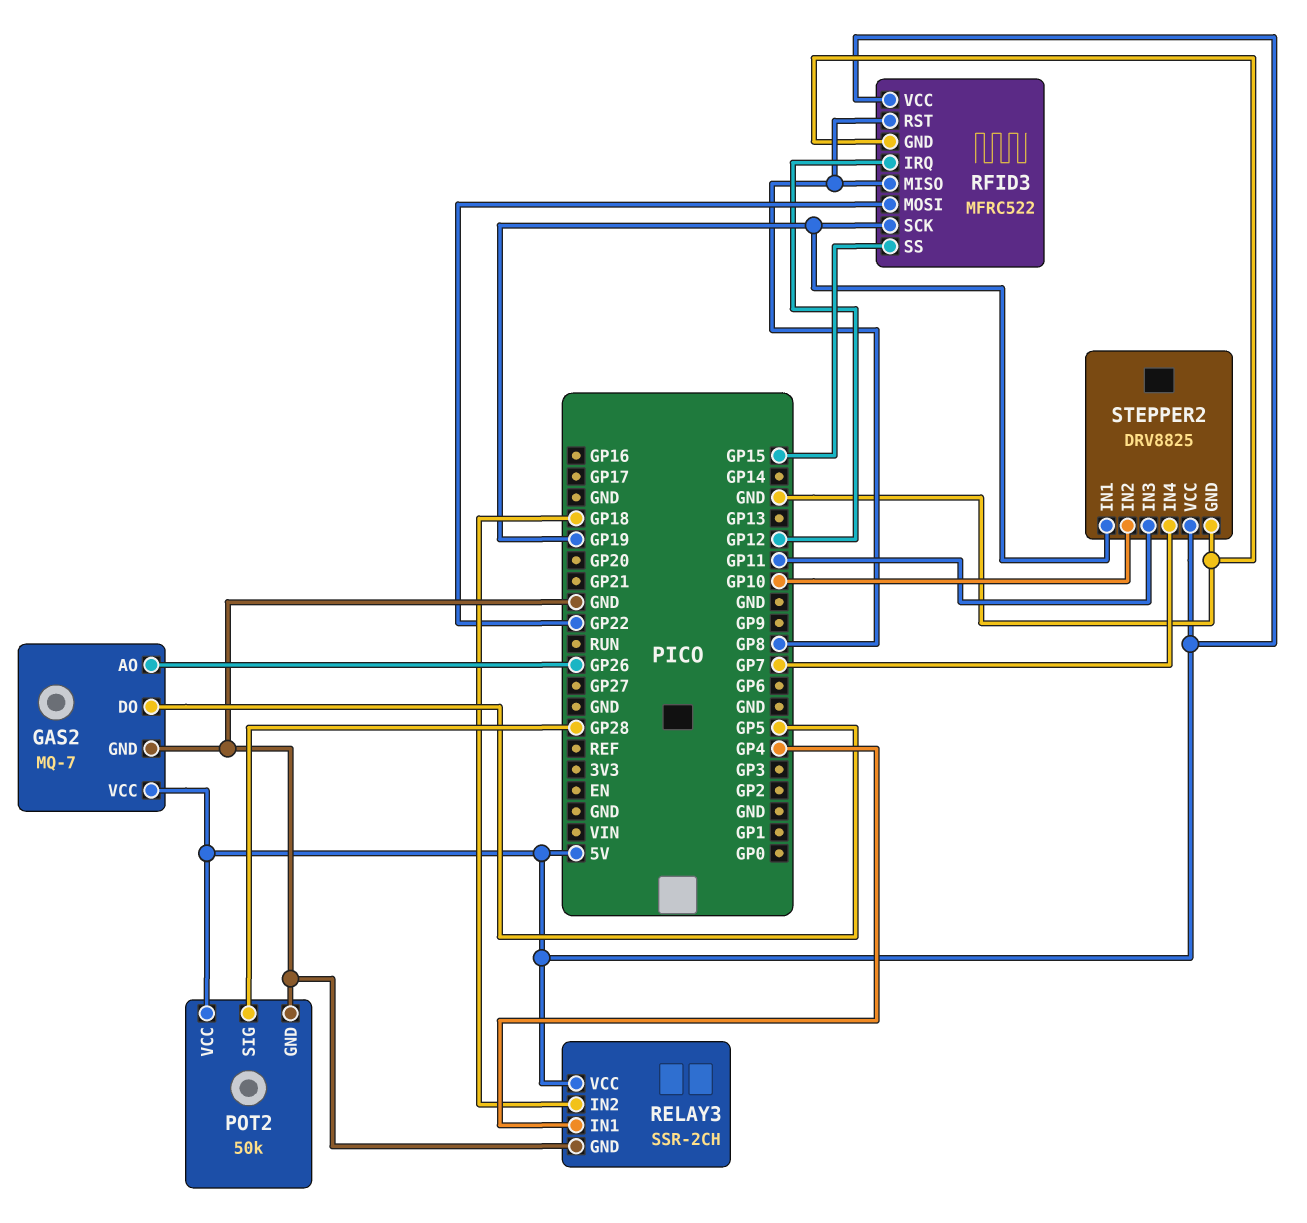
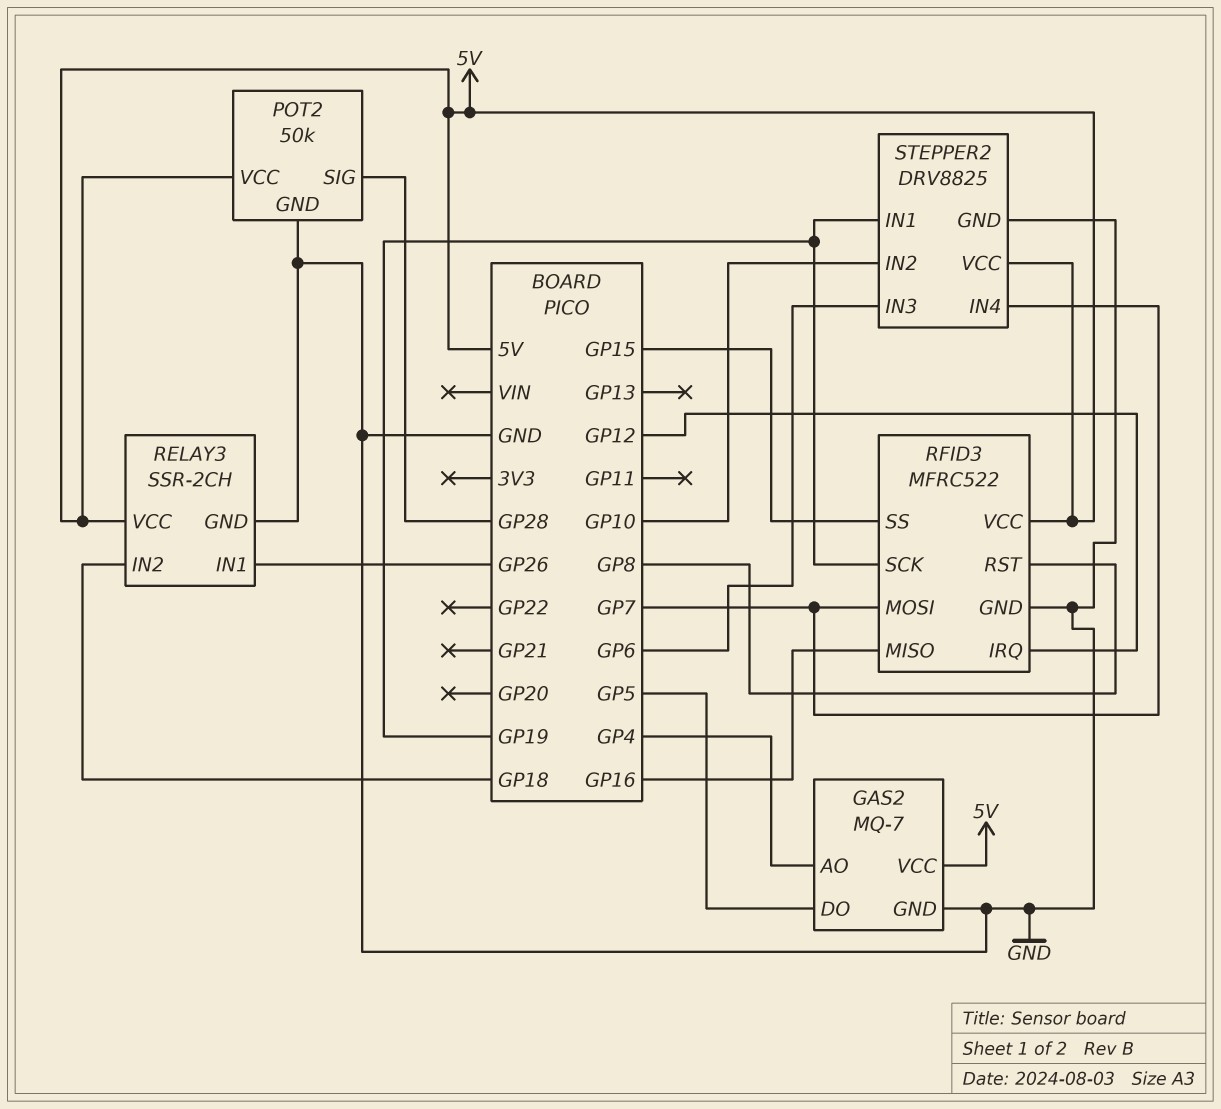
GAS2 pin AO: GP26 -> GP4
RELAY3 pin IN1: GP4 -> GP26
RFID3 pin MISO: GP8 -> GP16
RFID3 pin MOSI: GP22 -> GP7
STEPPER2 pin IN3: GP11 -> GP6

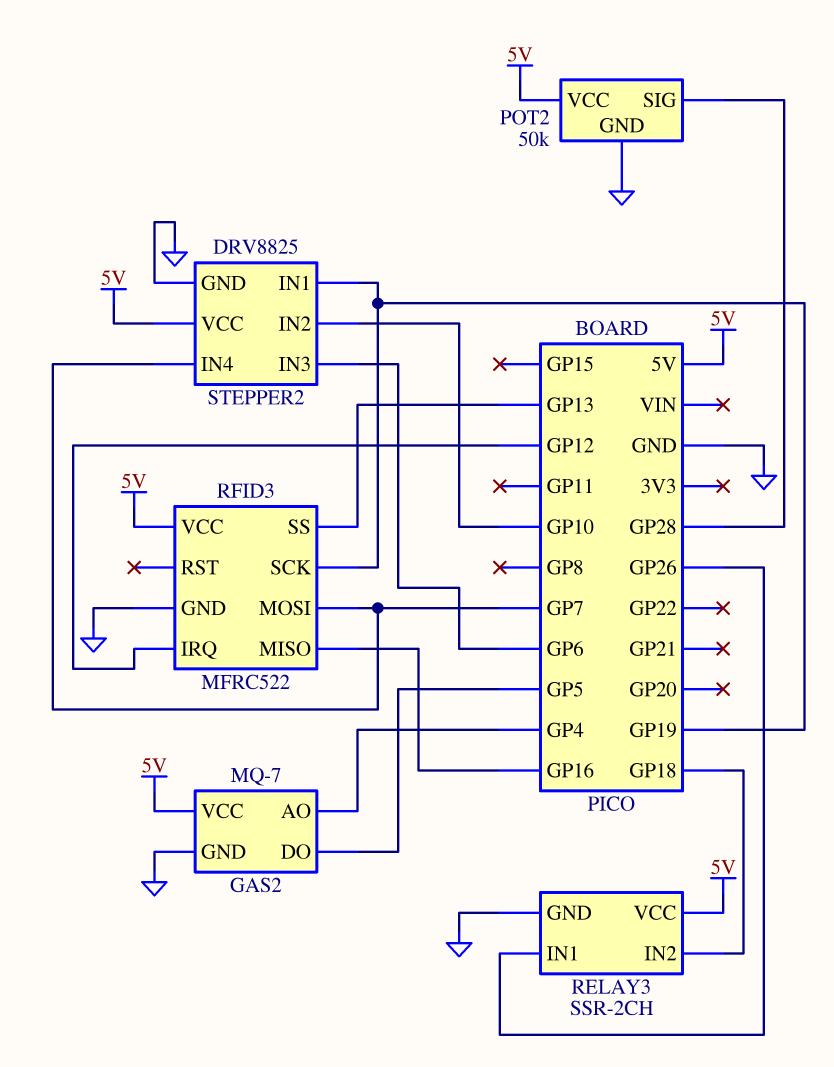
RFID3 pin RST: GP8 -> none
RFID3 pin SS: GP15 -> GP13

